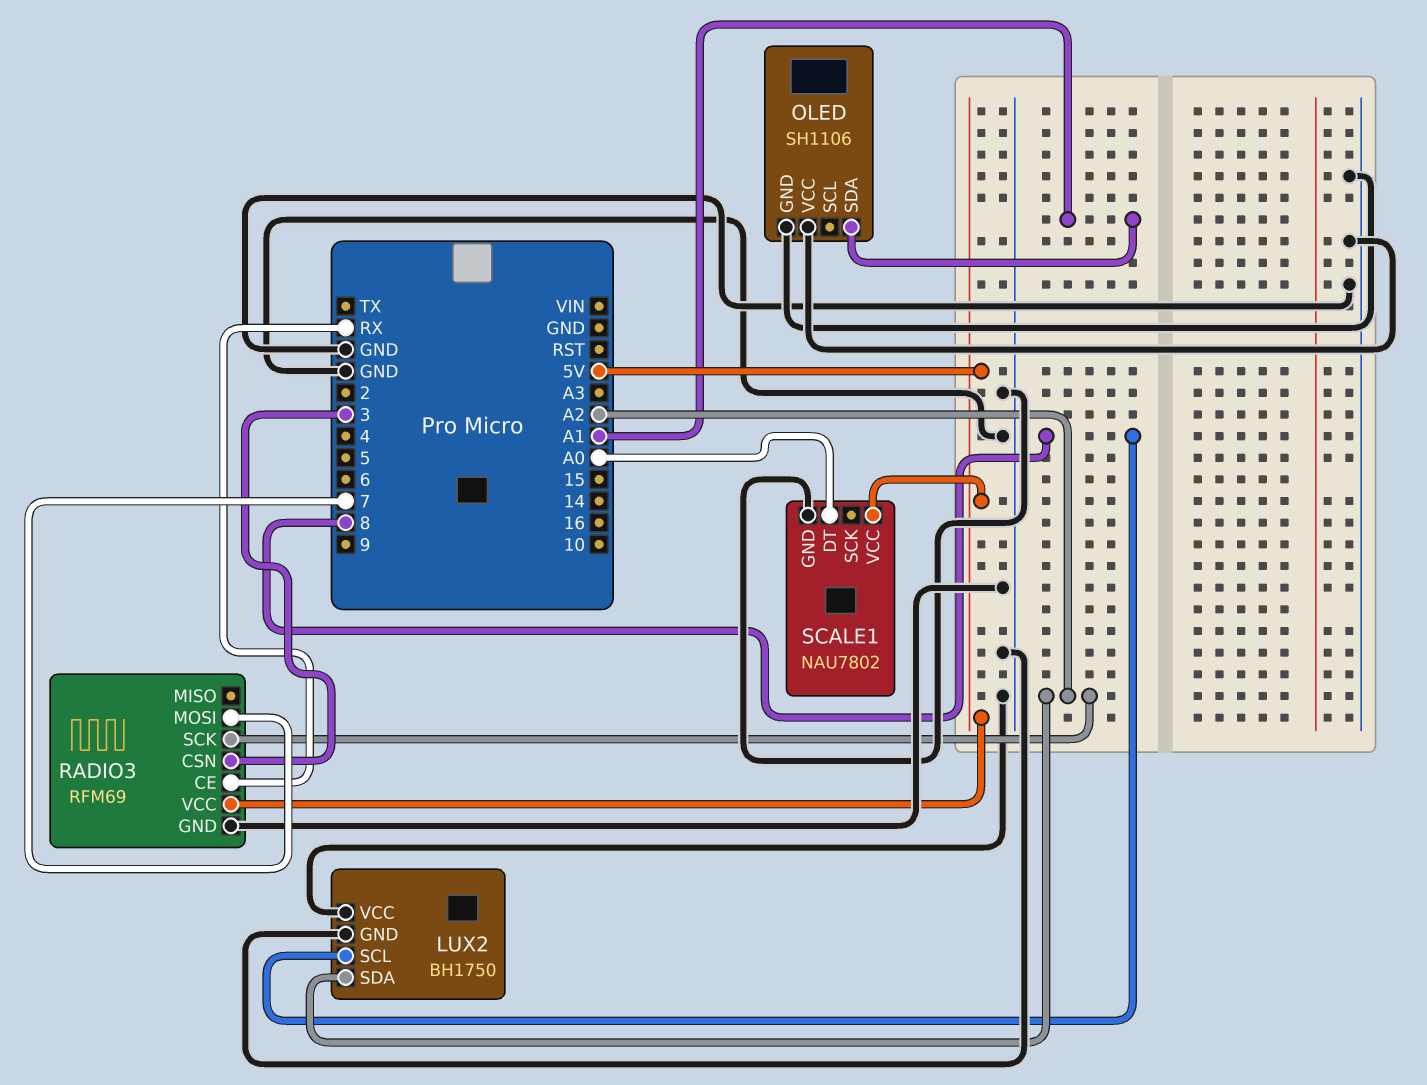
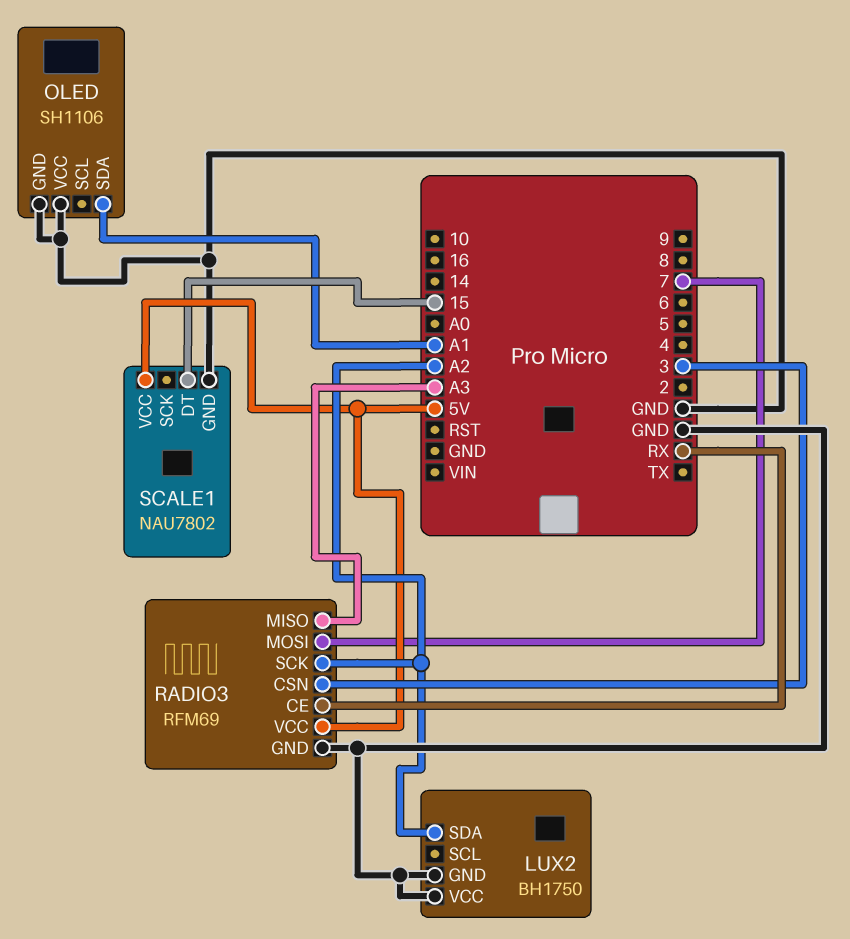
LUX2 pin SCL: 8 -> none
RADIO3 pin MISO: none -> A3
SCALE1 pin DT: A0 -> 15

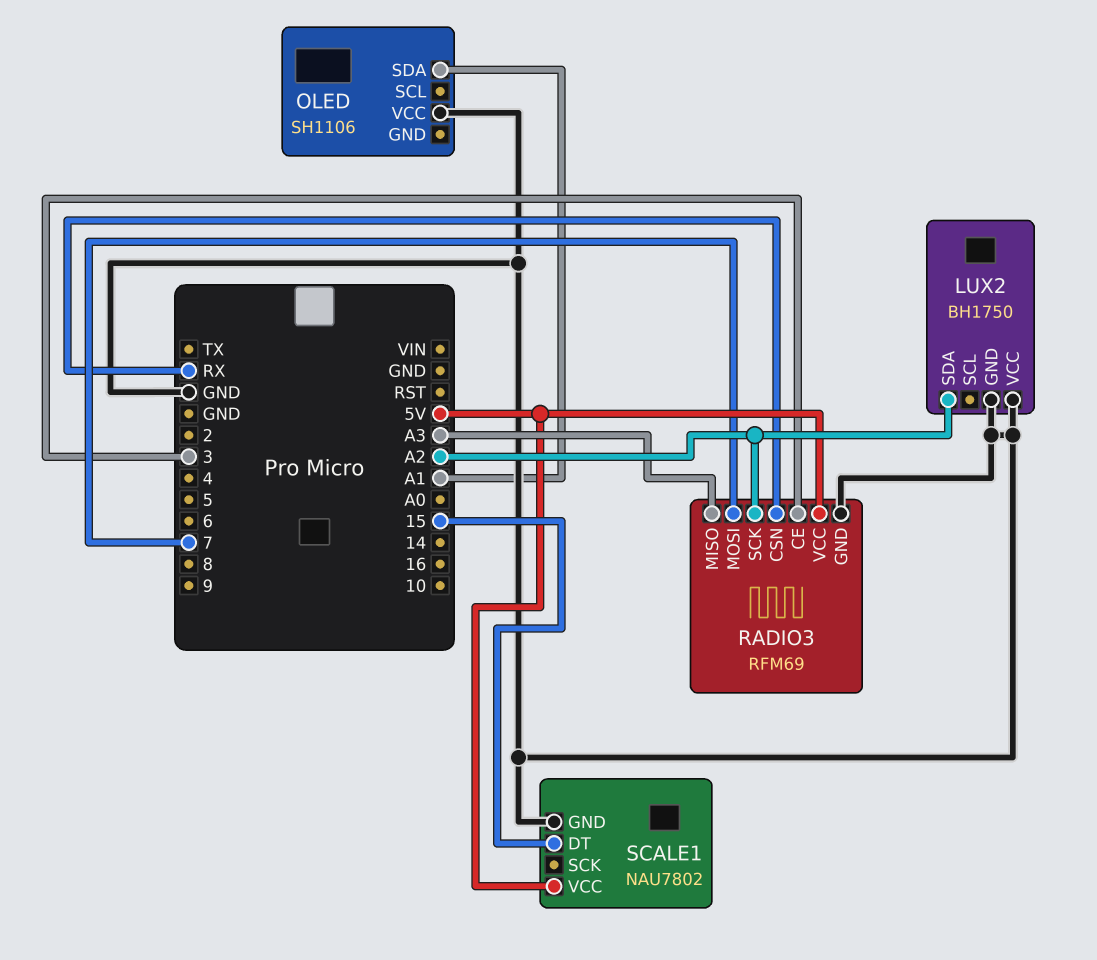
OLED pin GND: GND -> none
RADIO3 pin CE: RX -> 3
RADIO3 pin CSN: 3 -> RX

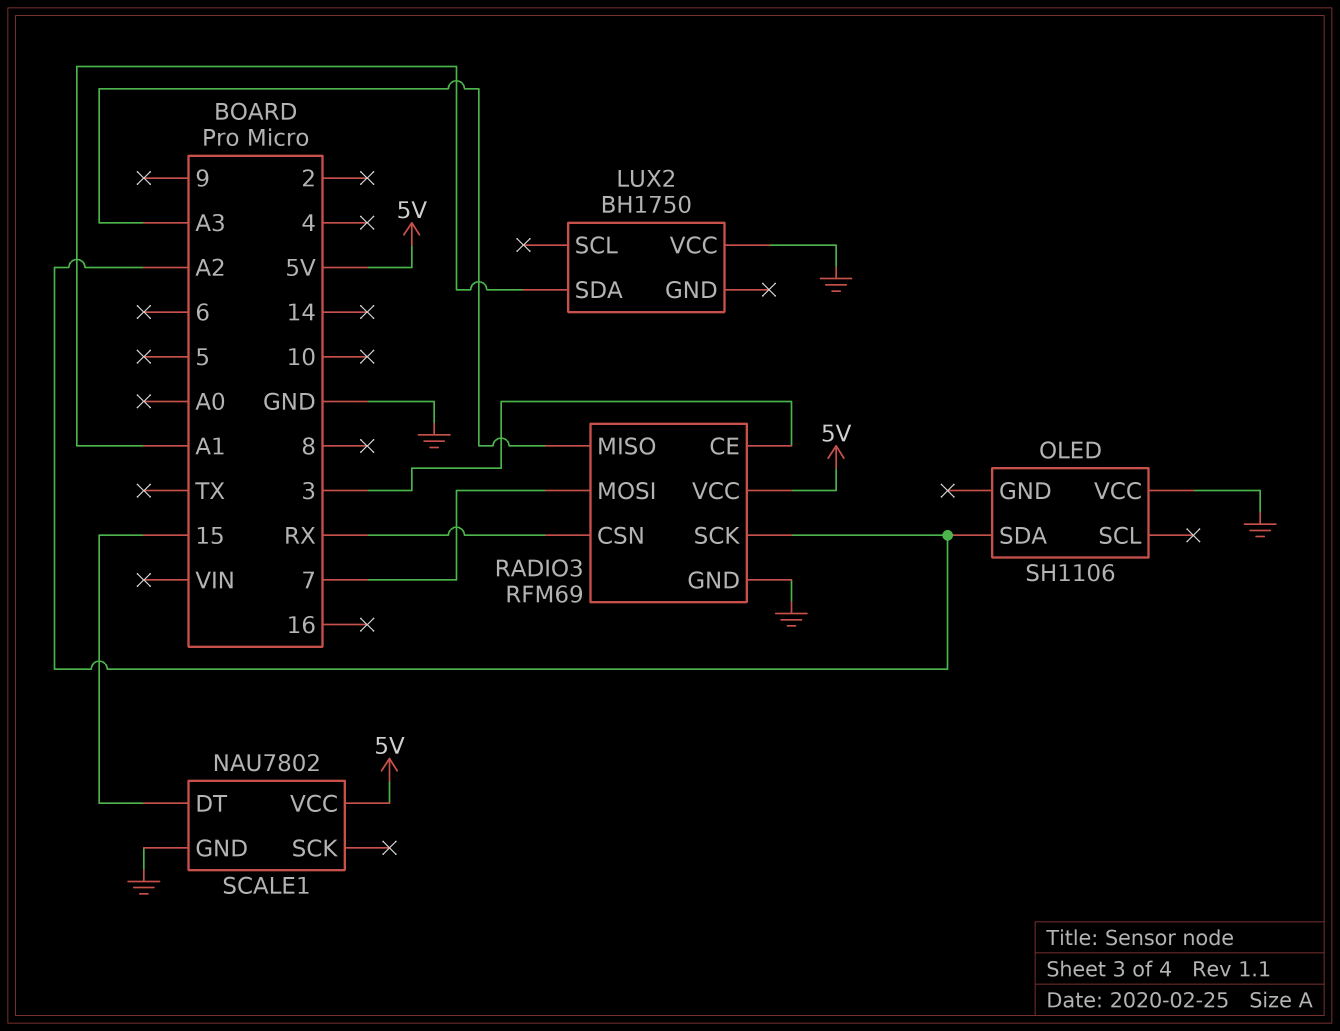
LUX2 pin GND: GND -> none
LUX2 pin SDA: A2 -> A1
OLED pin SDA: A1 -> A2

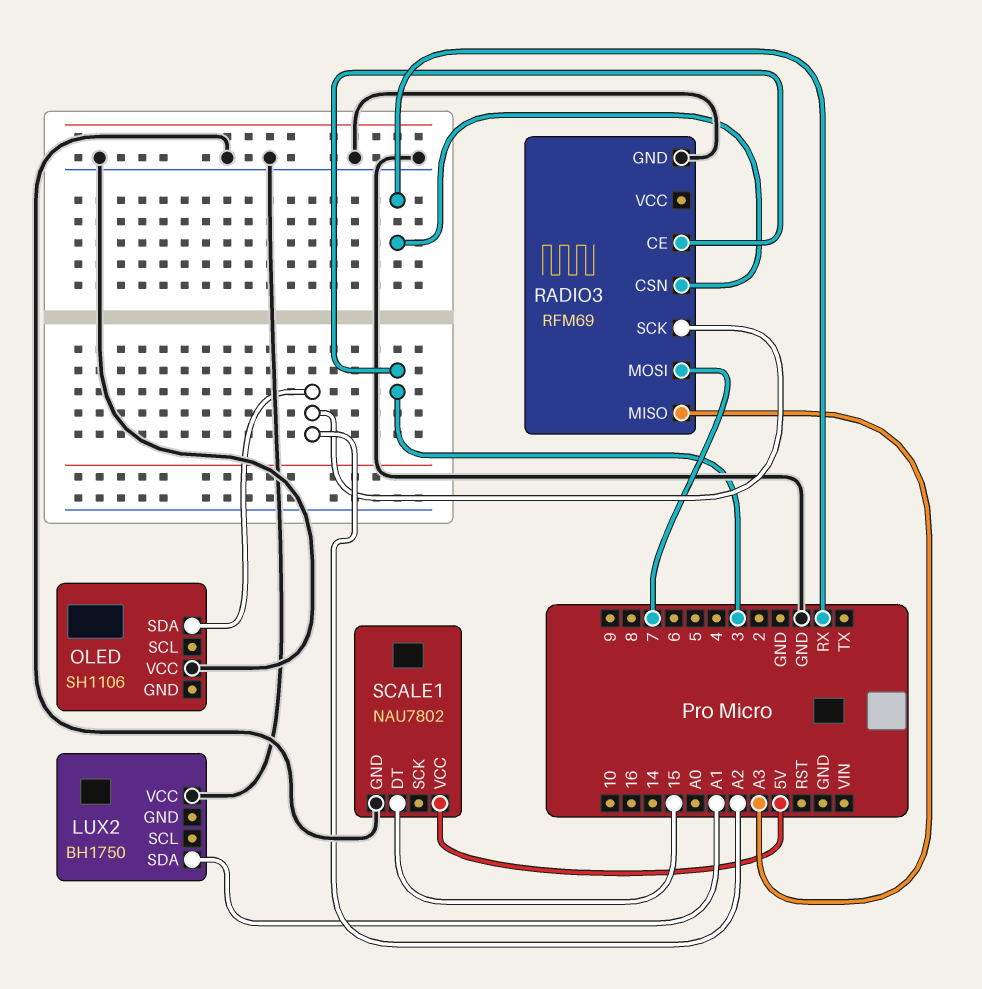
RADIO3 pin VCC: 5V -> none

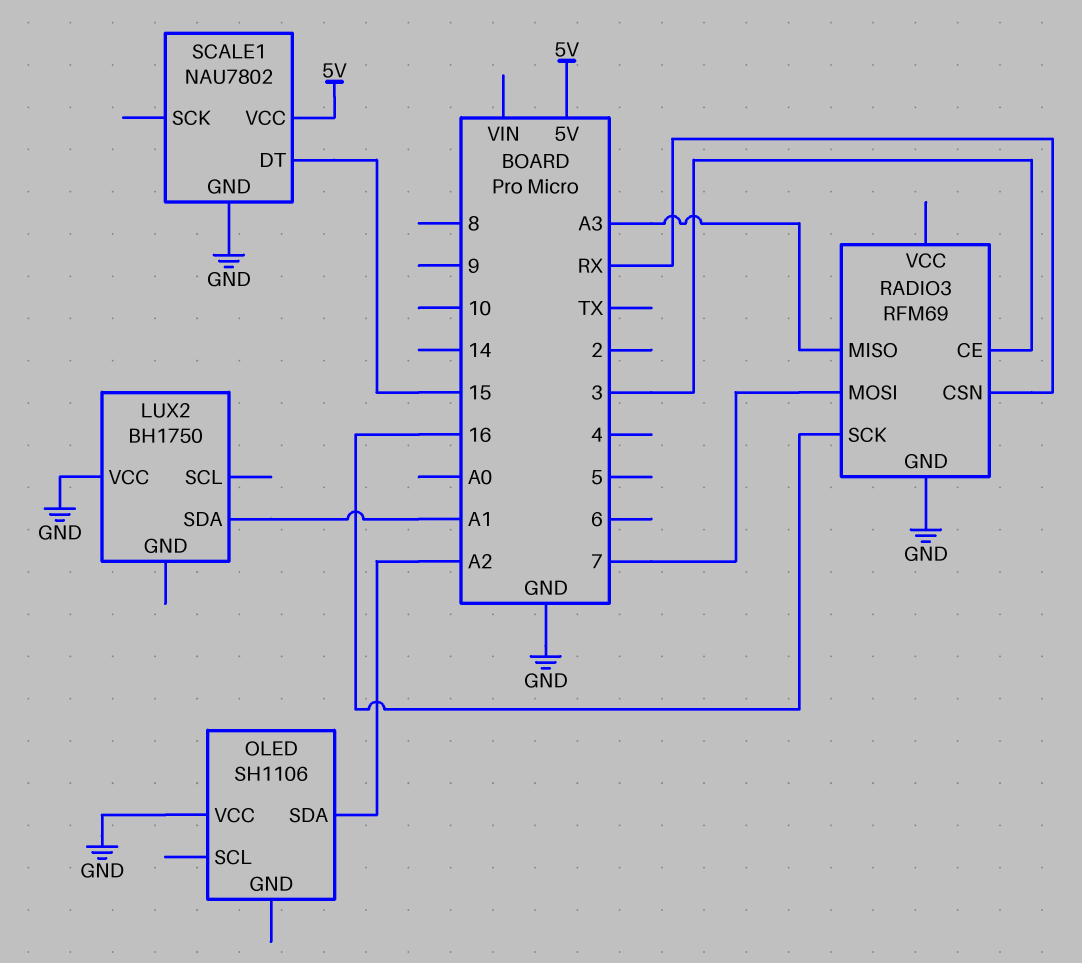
RADIO3 pin SCK: A2 -> 16

